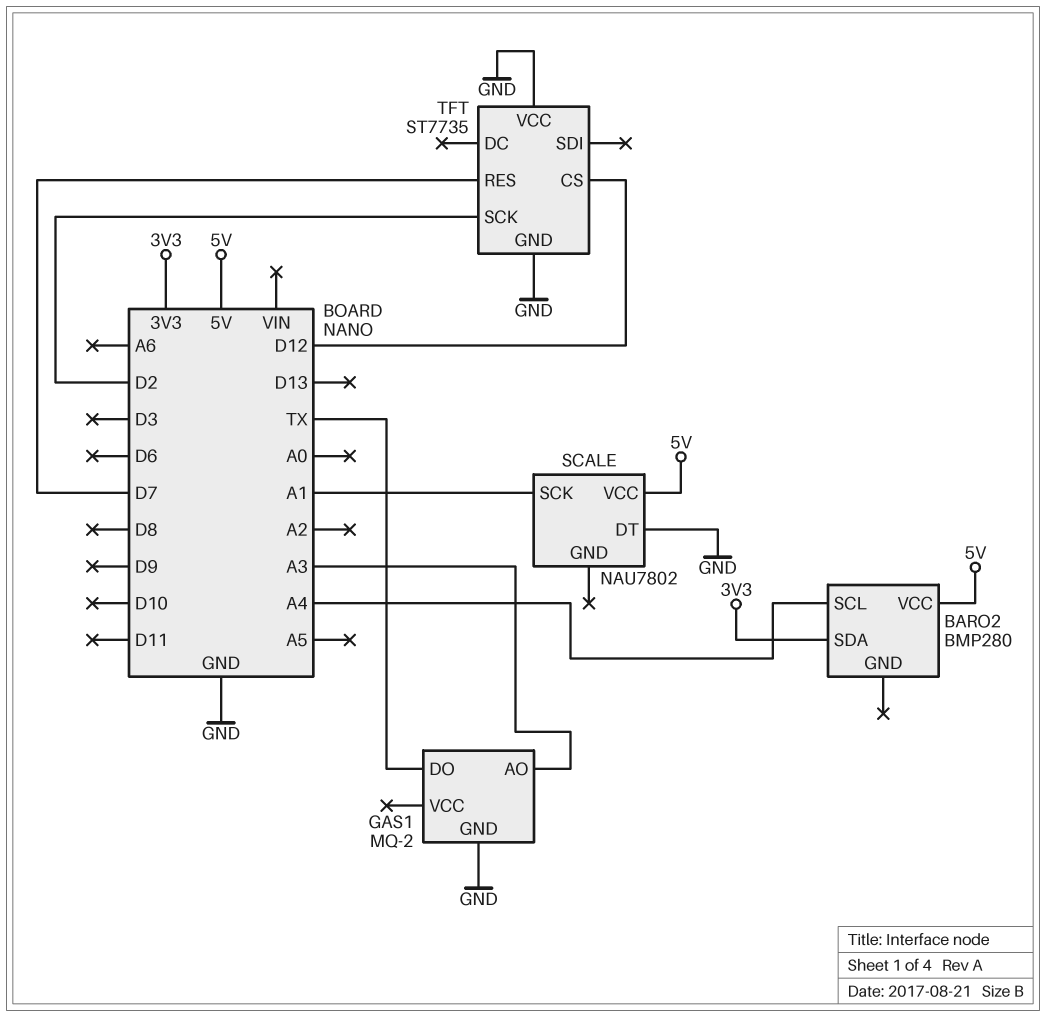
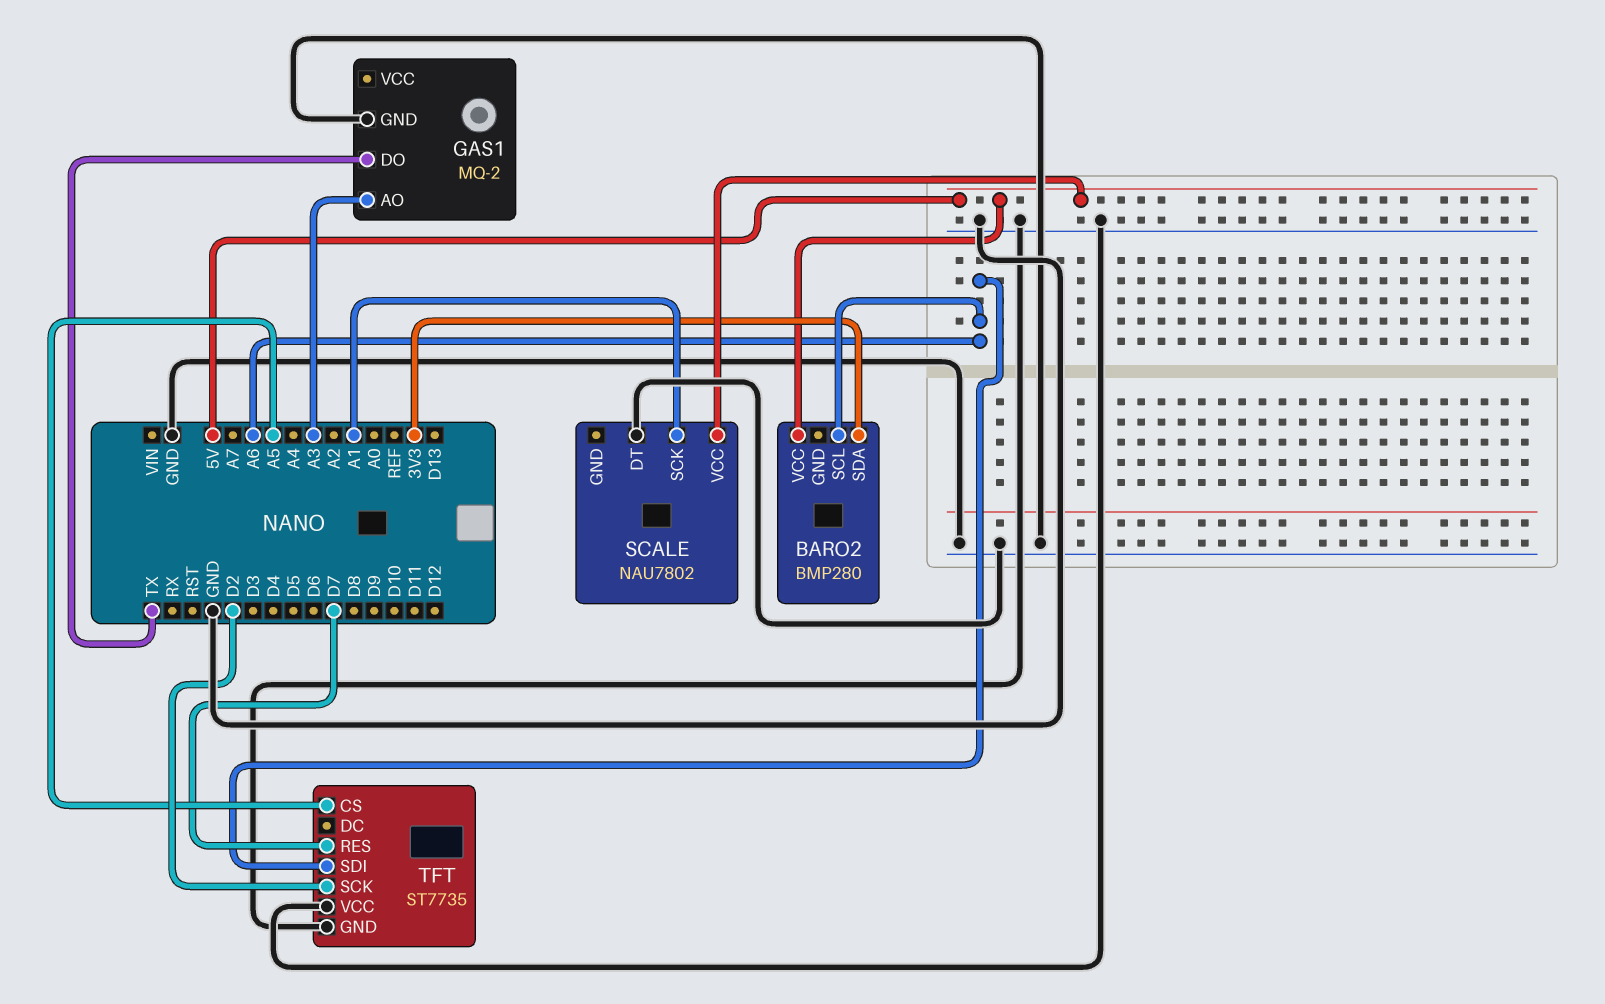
BARO2 pin SCL: A4 -> A6
TFT pin CS: D12 -> A5
TFT pin SDI: none -> A6

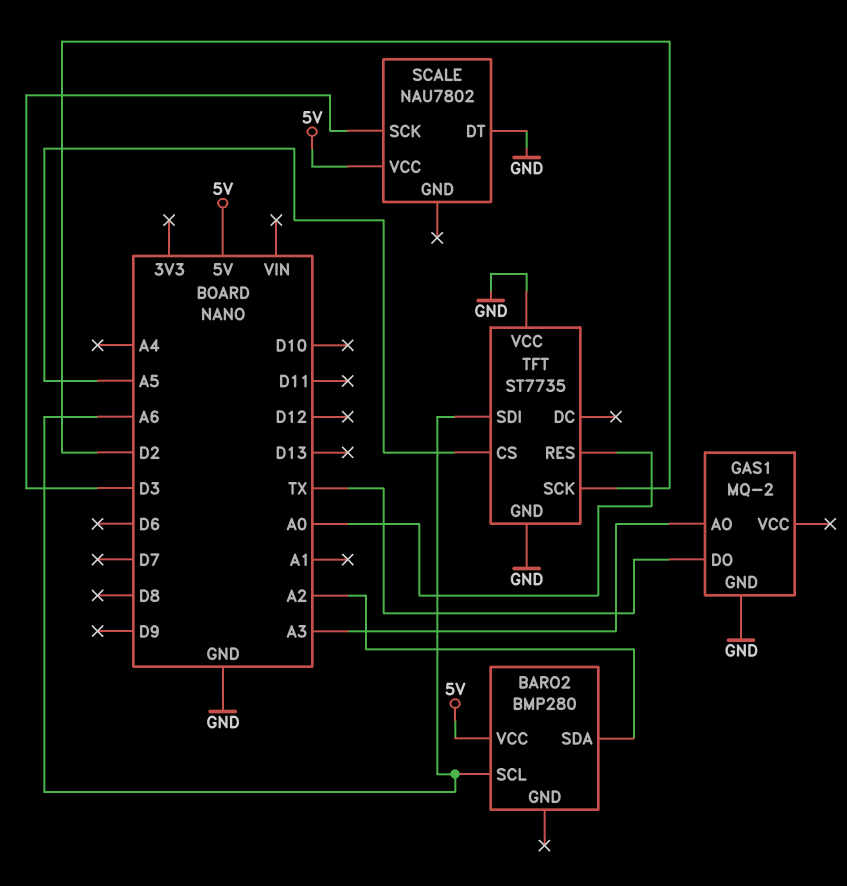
BARO2 pin SDA: 3V3 -> A2
SCALE pin SCK: A1 -> D3
TFT pin RES: D7 -> A0

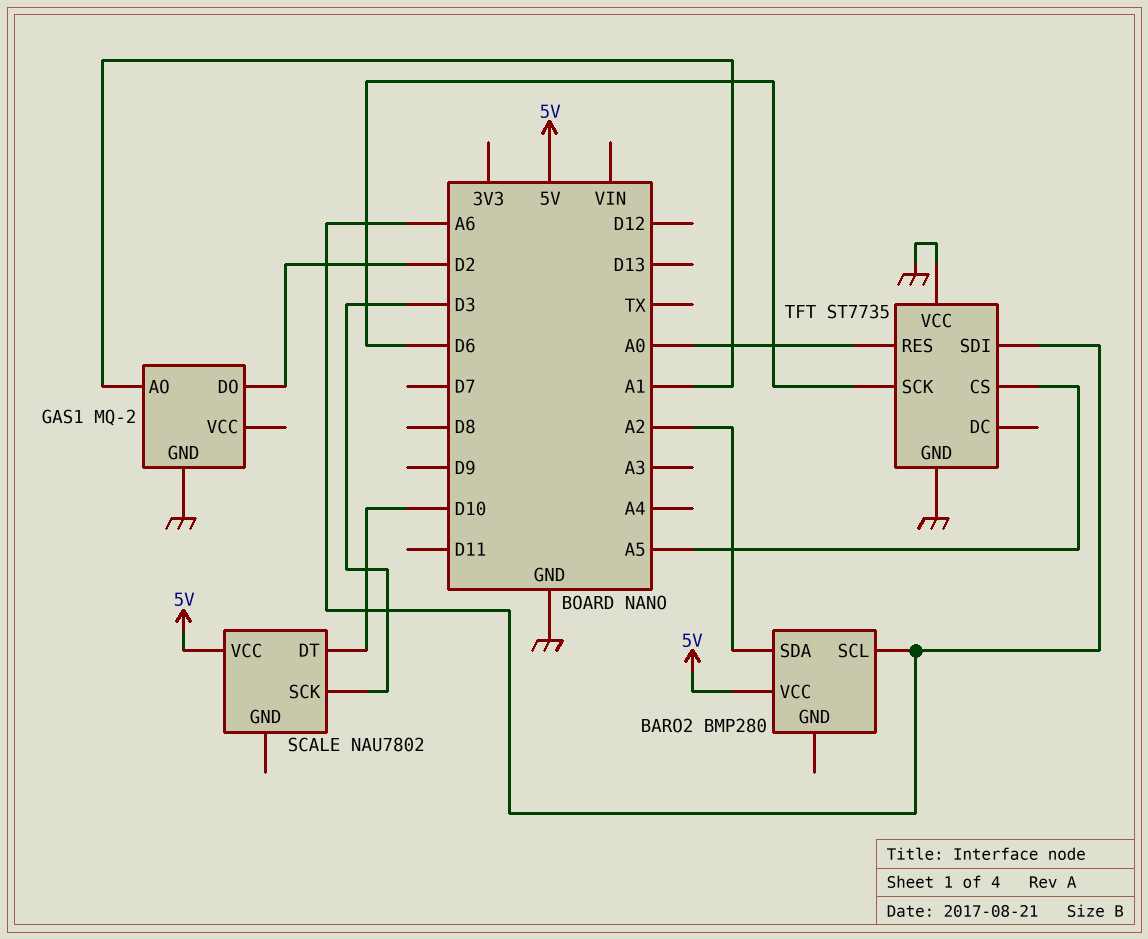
GAS1 pin AO: A3 -> A1
GAS1 pin DO: TX -> D2
SCALE pin DT: GND -> D10
TFT pin SCK: D2 -> D6

